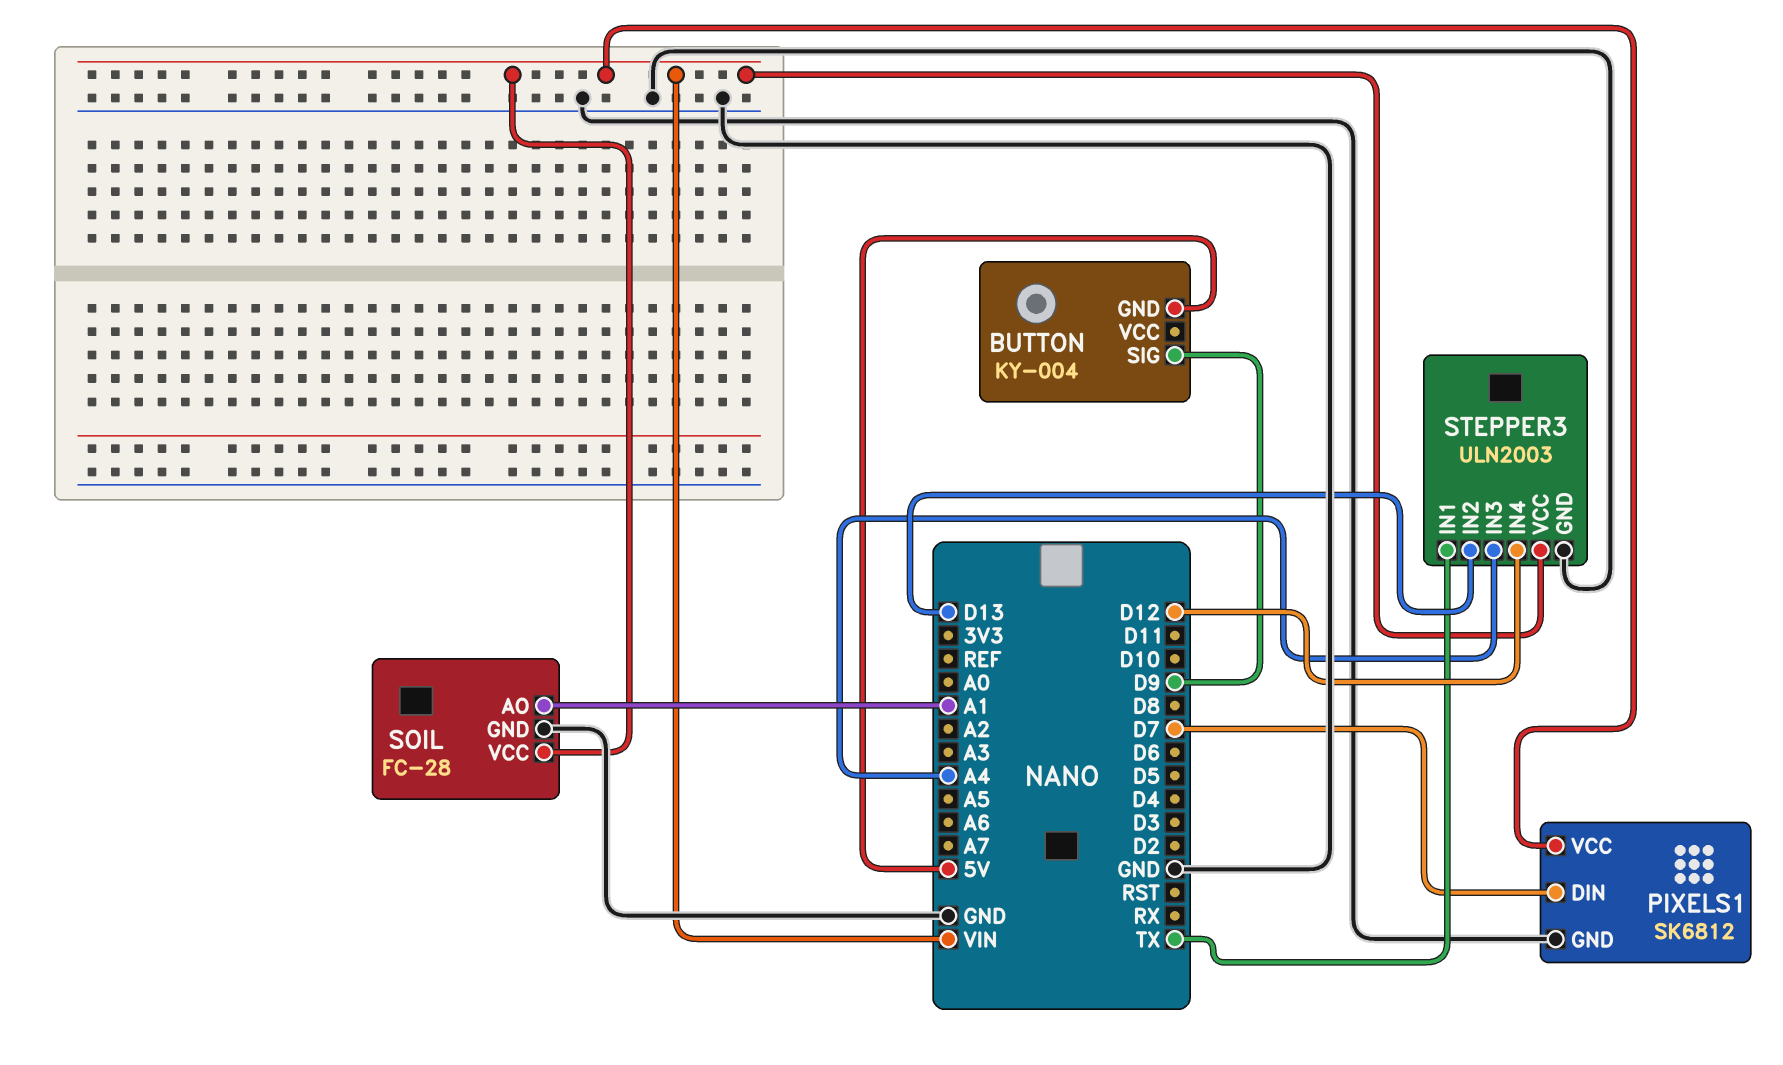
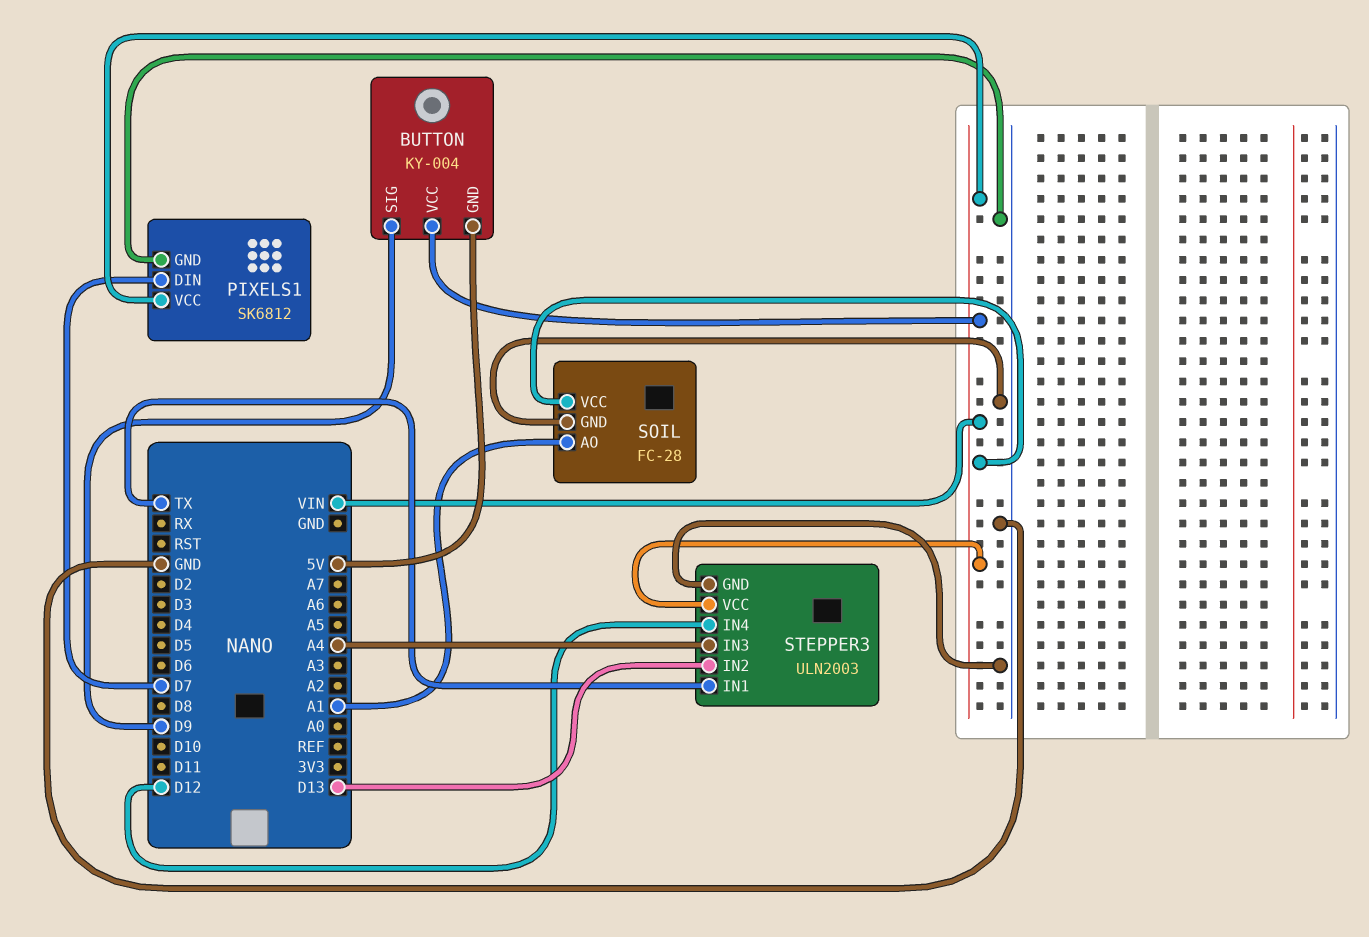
BUTTON pin VCC: none -> VIN

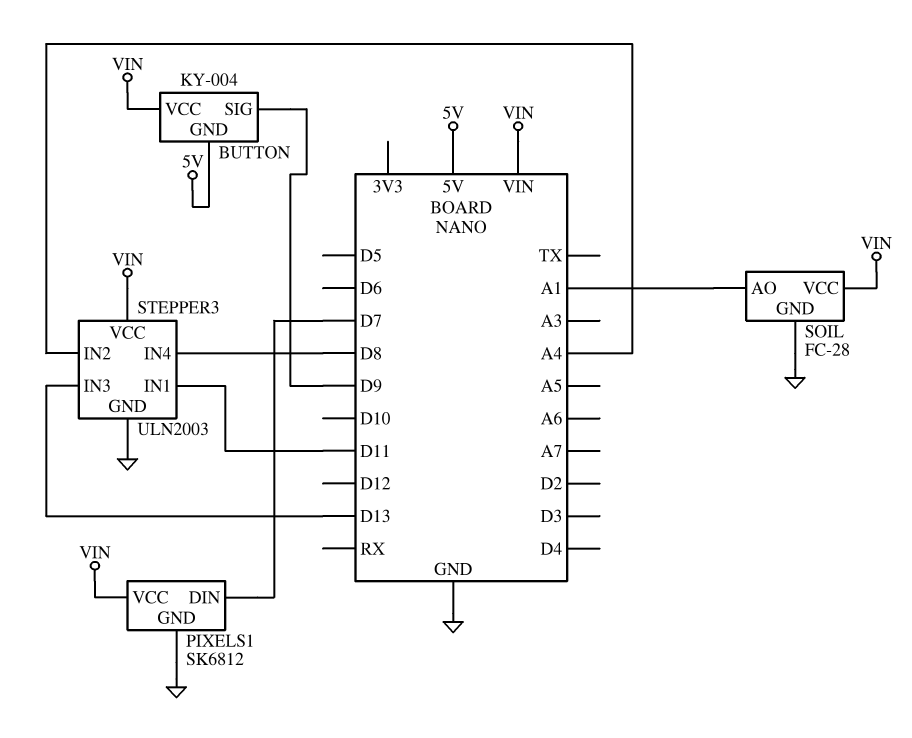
STEPPER3 pin IN1: TX -> D11
STEPPER3 pin IN2: D13 -> A4
STEPPER3 pin IN3: A4 -> D13
STEPPER3 pin IN4: D12 -> D8

